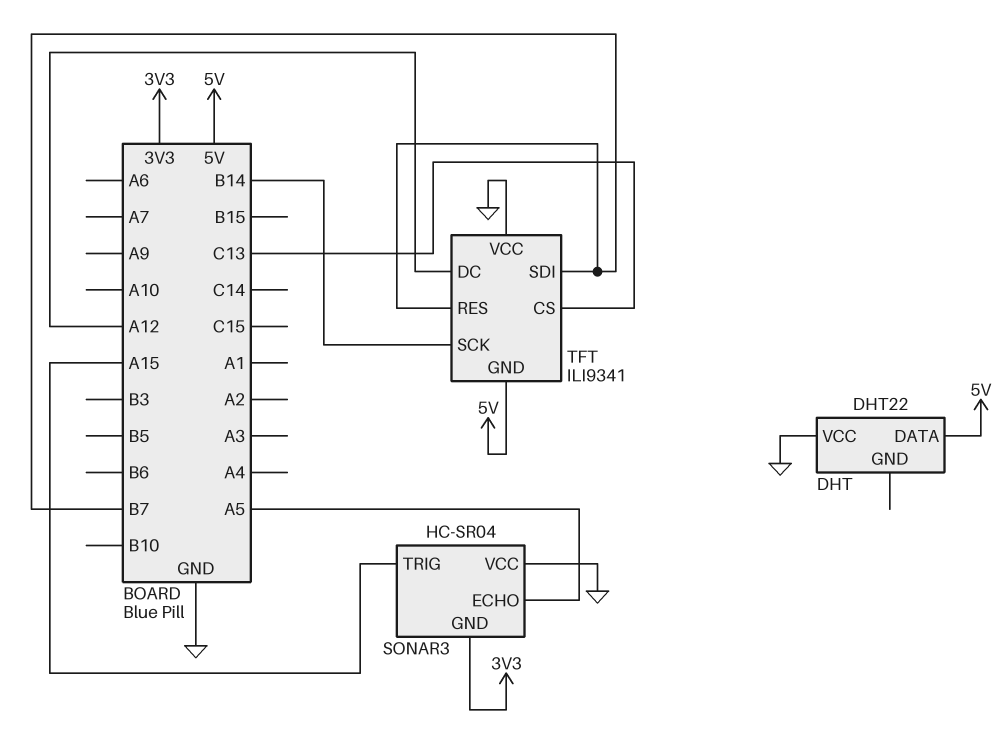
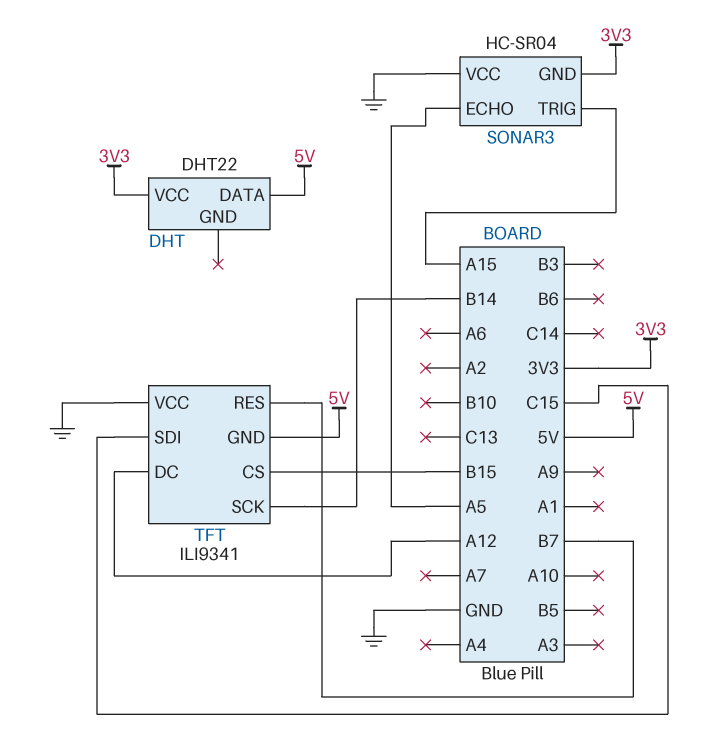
DHT pin VCC: GND -> 3V3
TFT pin CS: C13 -> B15
TFT pin SDI: B7 -> C15

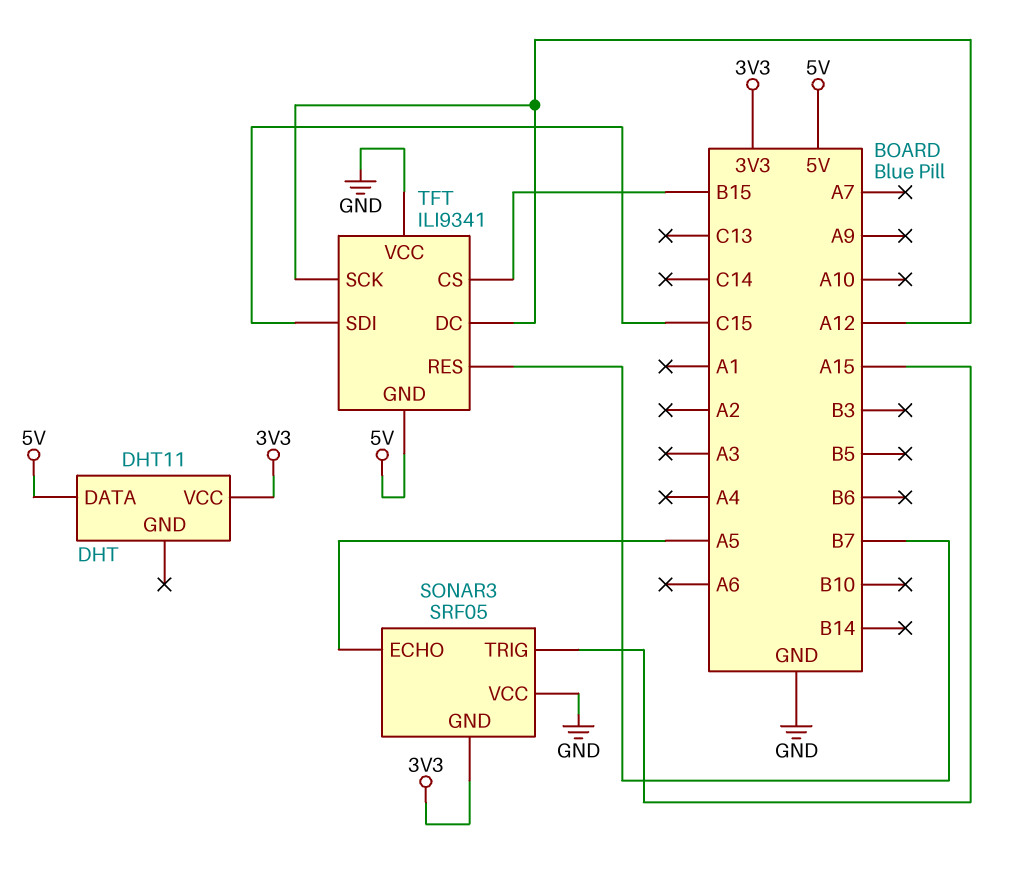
DHT: DHT22 -> DHT11
SONAR3: HC-SR04 -> SRF05
TFT pin SCK: B14 -> A12

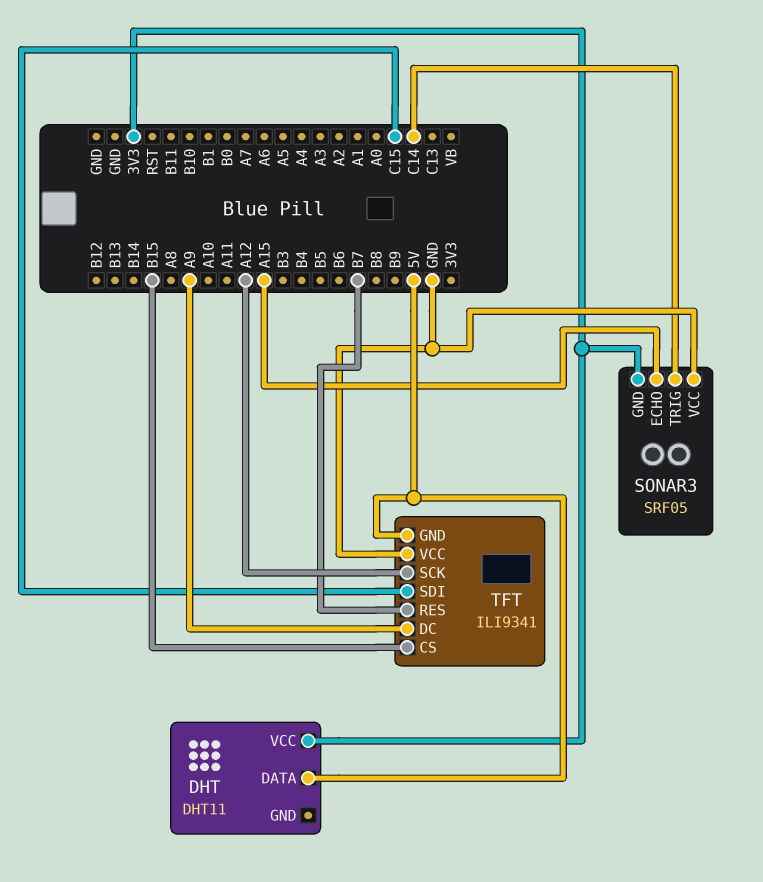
SONAR3 pin ECHO: A5 -> A15
SONAR3 pin TRIG: A15 -> C14
TFT pin DC: A12 -> A9

